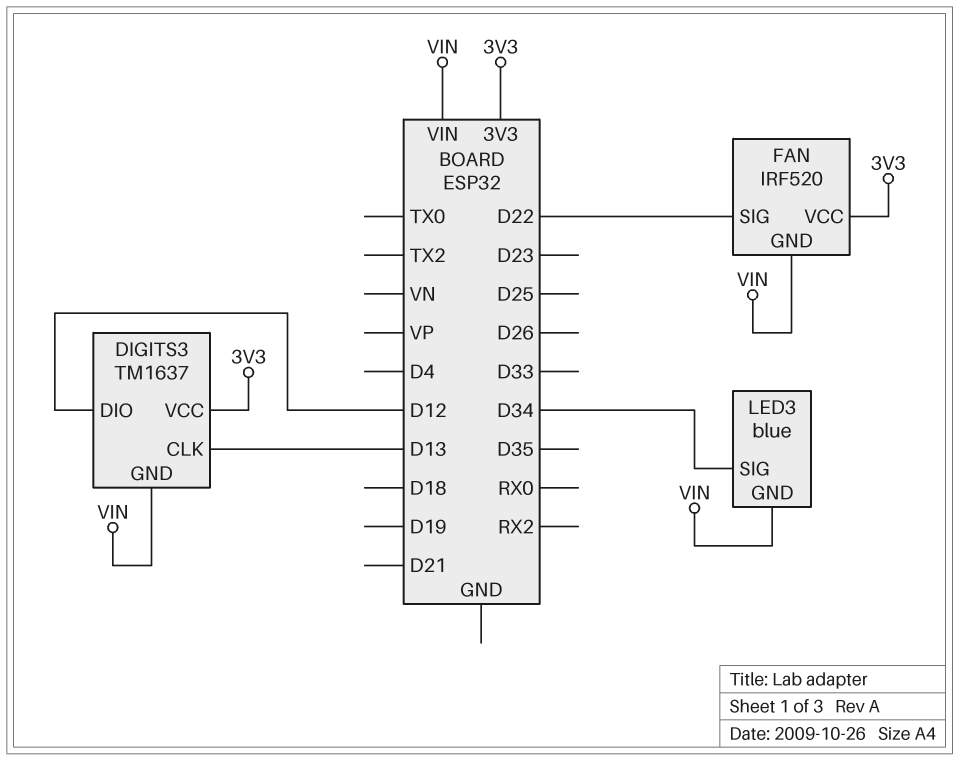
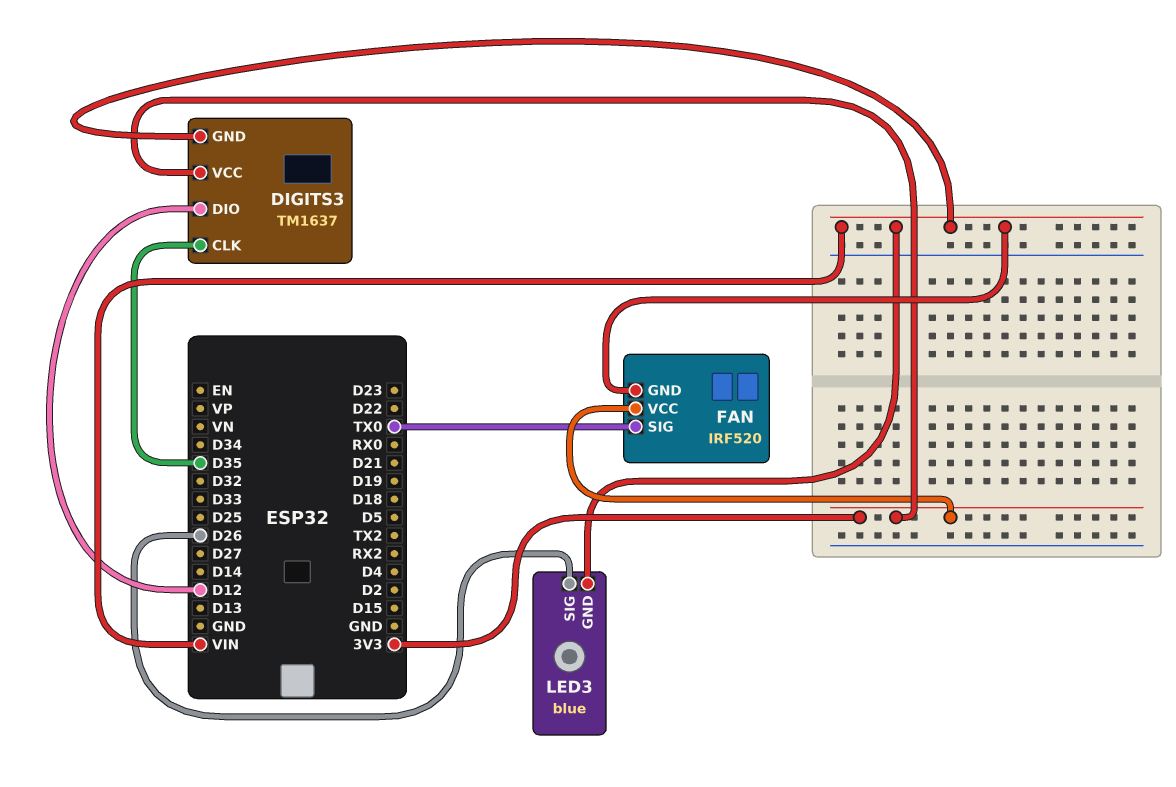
DIGITS3 pin CLK: D13 -> D35
FAN pin SIG: D22 -> TX0
LED3 pin SIG: D34 -> D26

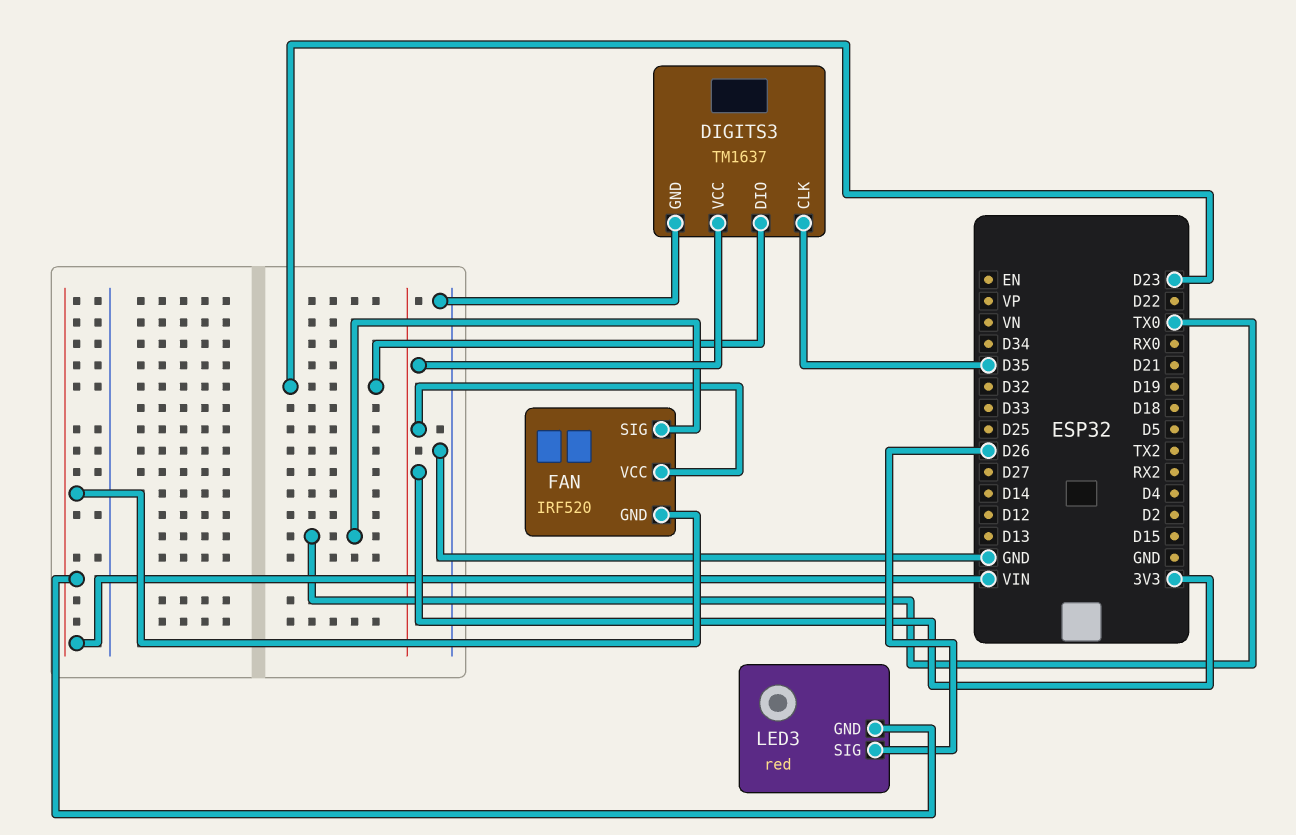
DIGITS3 pin DIO: D12 -> D23
DIGITS3 pin GND: VIN -> GND
LED3: blue -> red

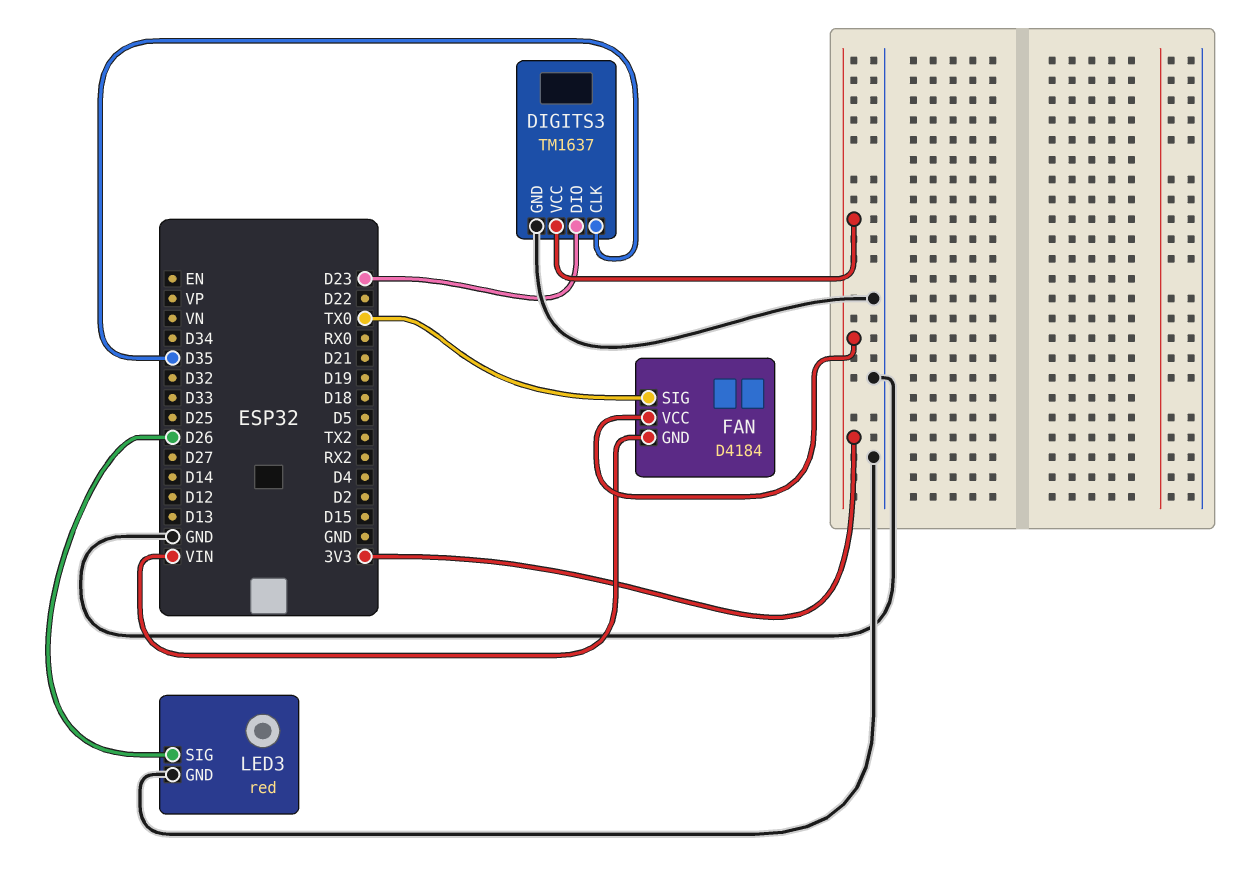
FAN: IRF520 -> D4184
LED3 pin GND: VIN -> GND

